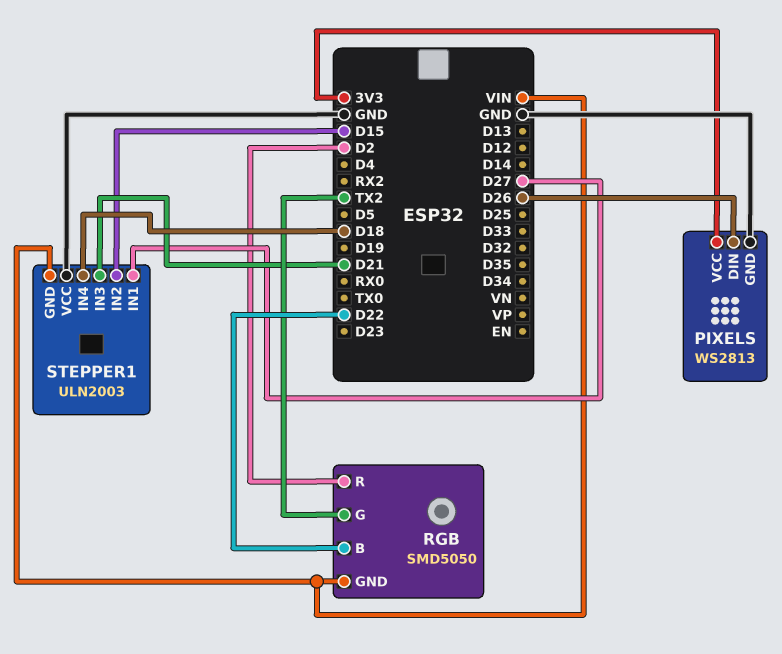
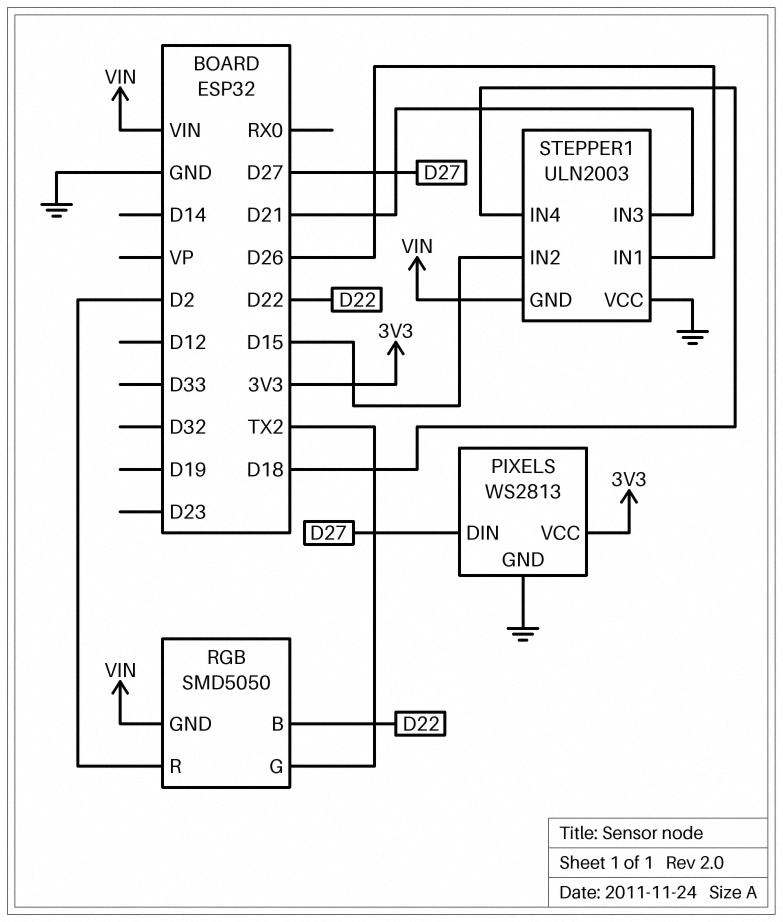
PIXELS pin DIN: D26 -> D27
STEPPER1 pin IN1: D27 -> D26

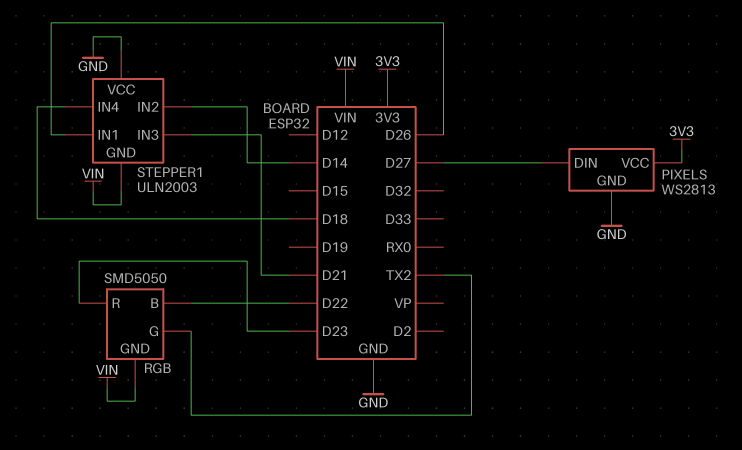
RGB pin R: D2 -> D23
STEPPER1 pin IN2: D15 -> D14

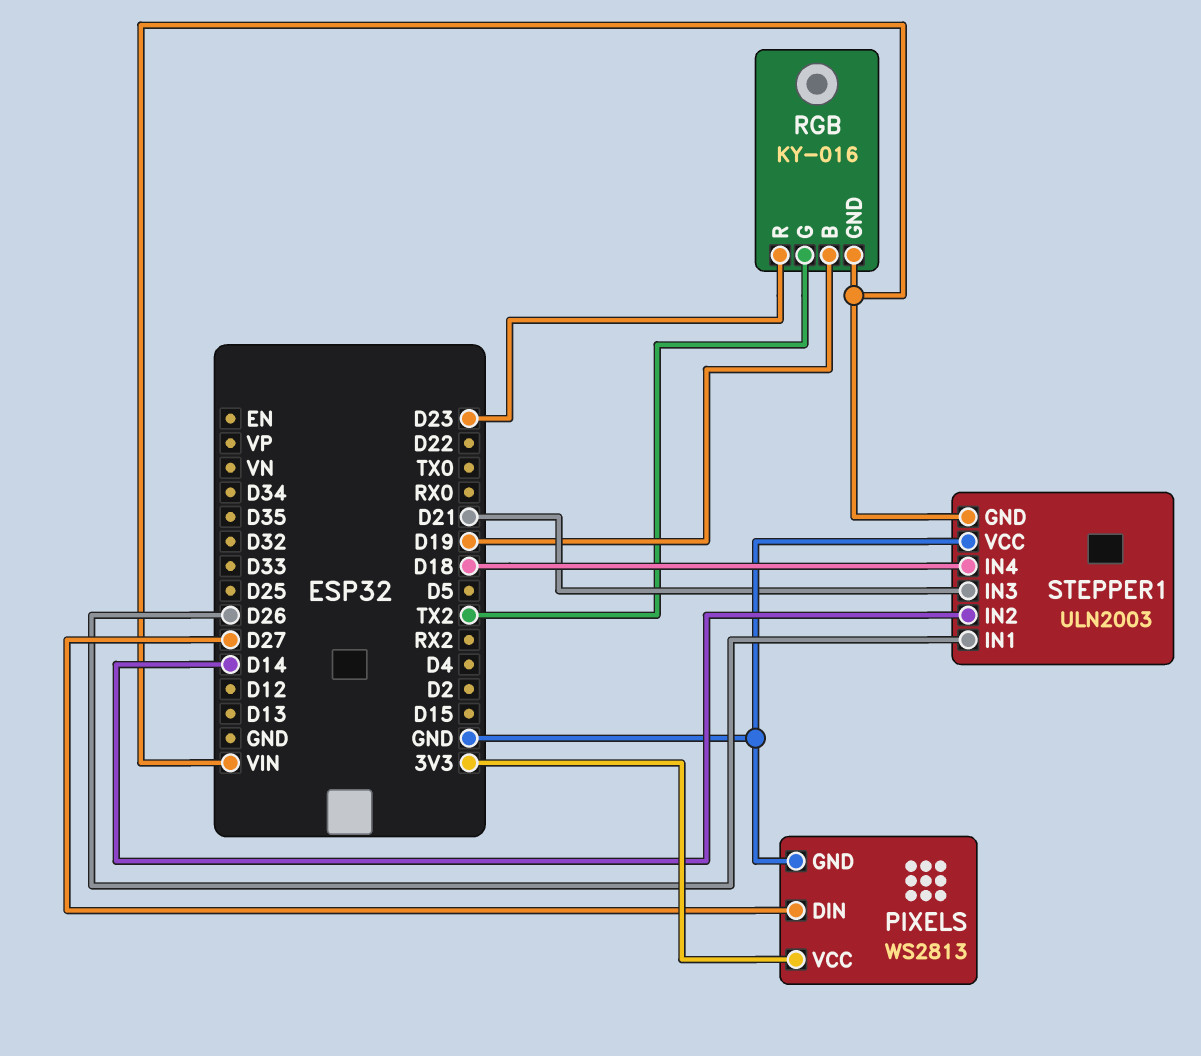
RGB: SMD5050 -> KY-016
RGB pin B: D22 -> D19

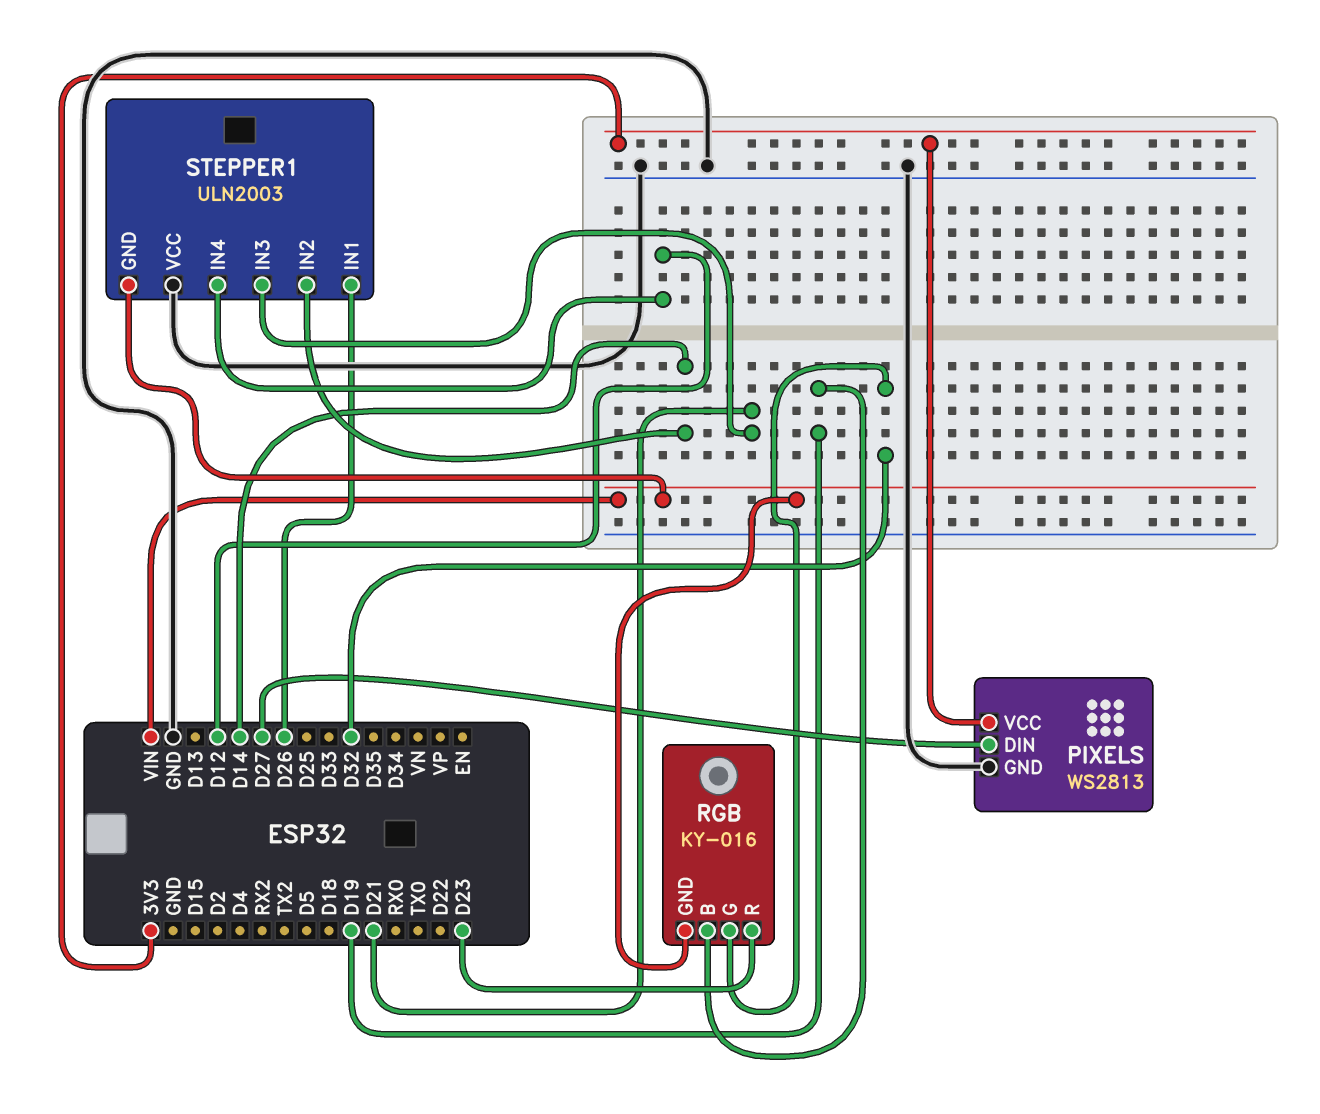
RGB pin G: TX2 -> D32
STEPPER1 pin IN4: D18 -> D12

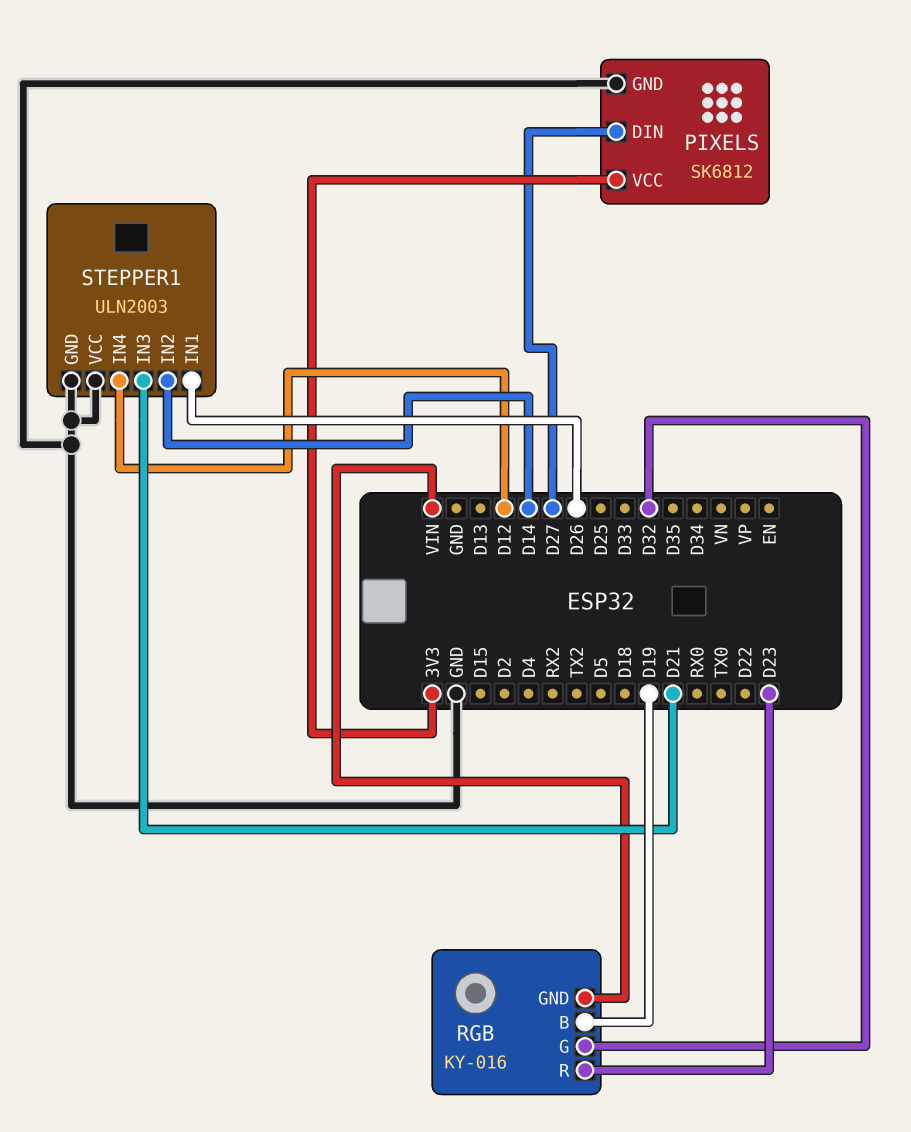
PIXELS: WS2813 -> SK6812
STEPPER1 pin GND: VIN -> GND

